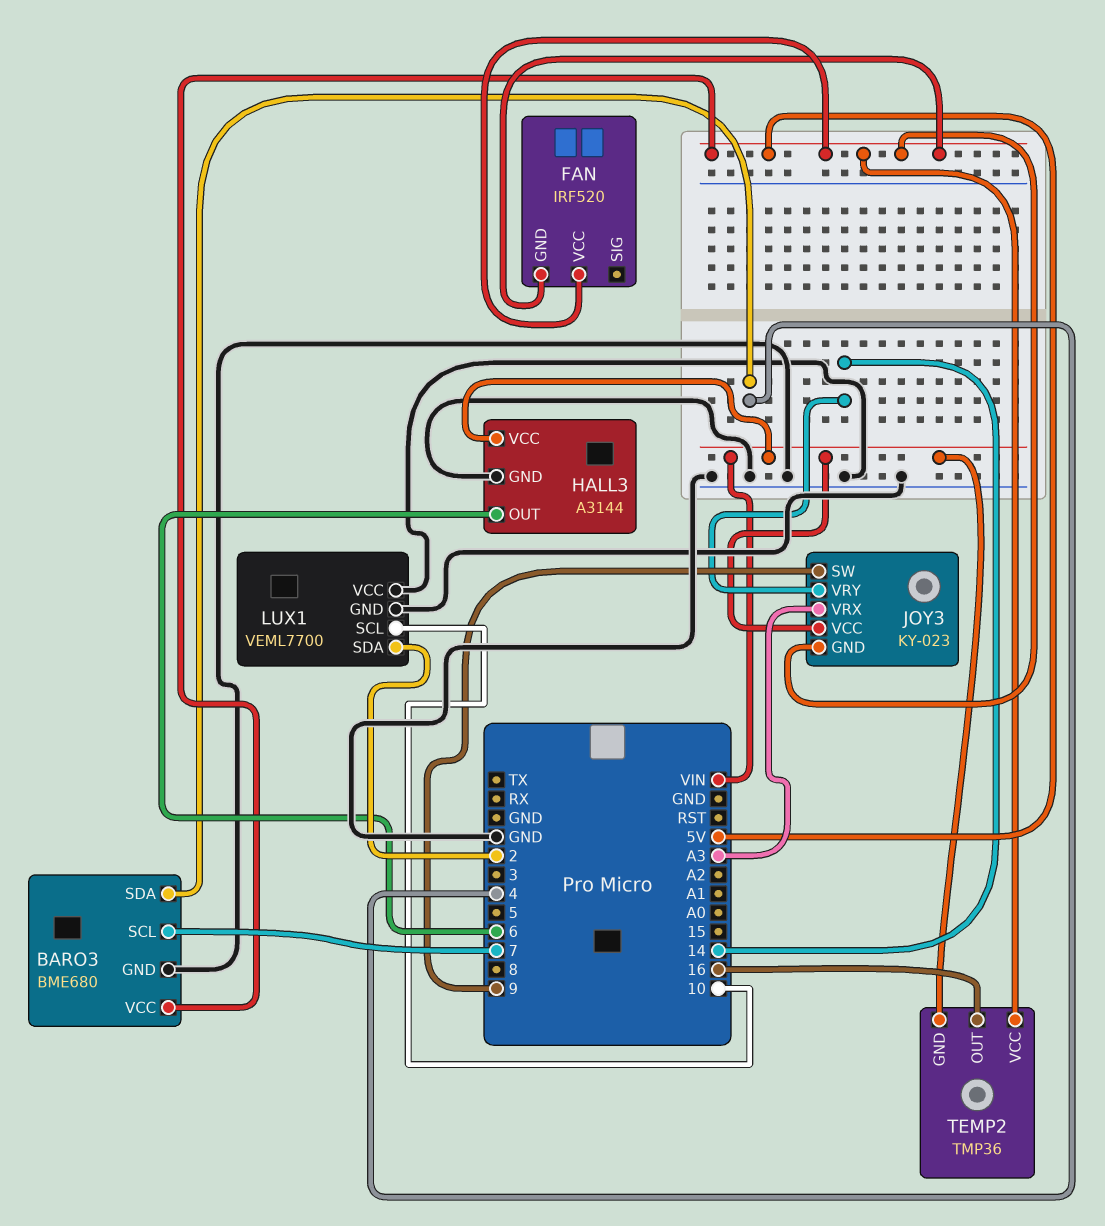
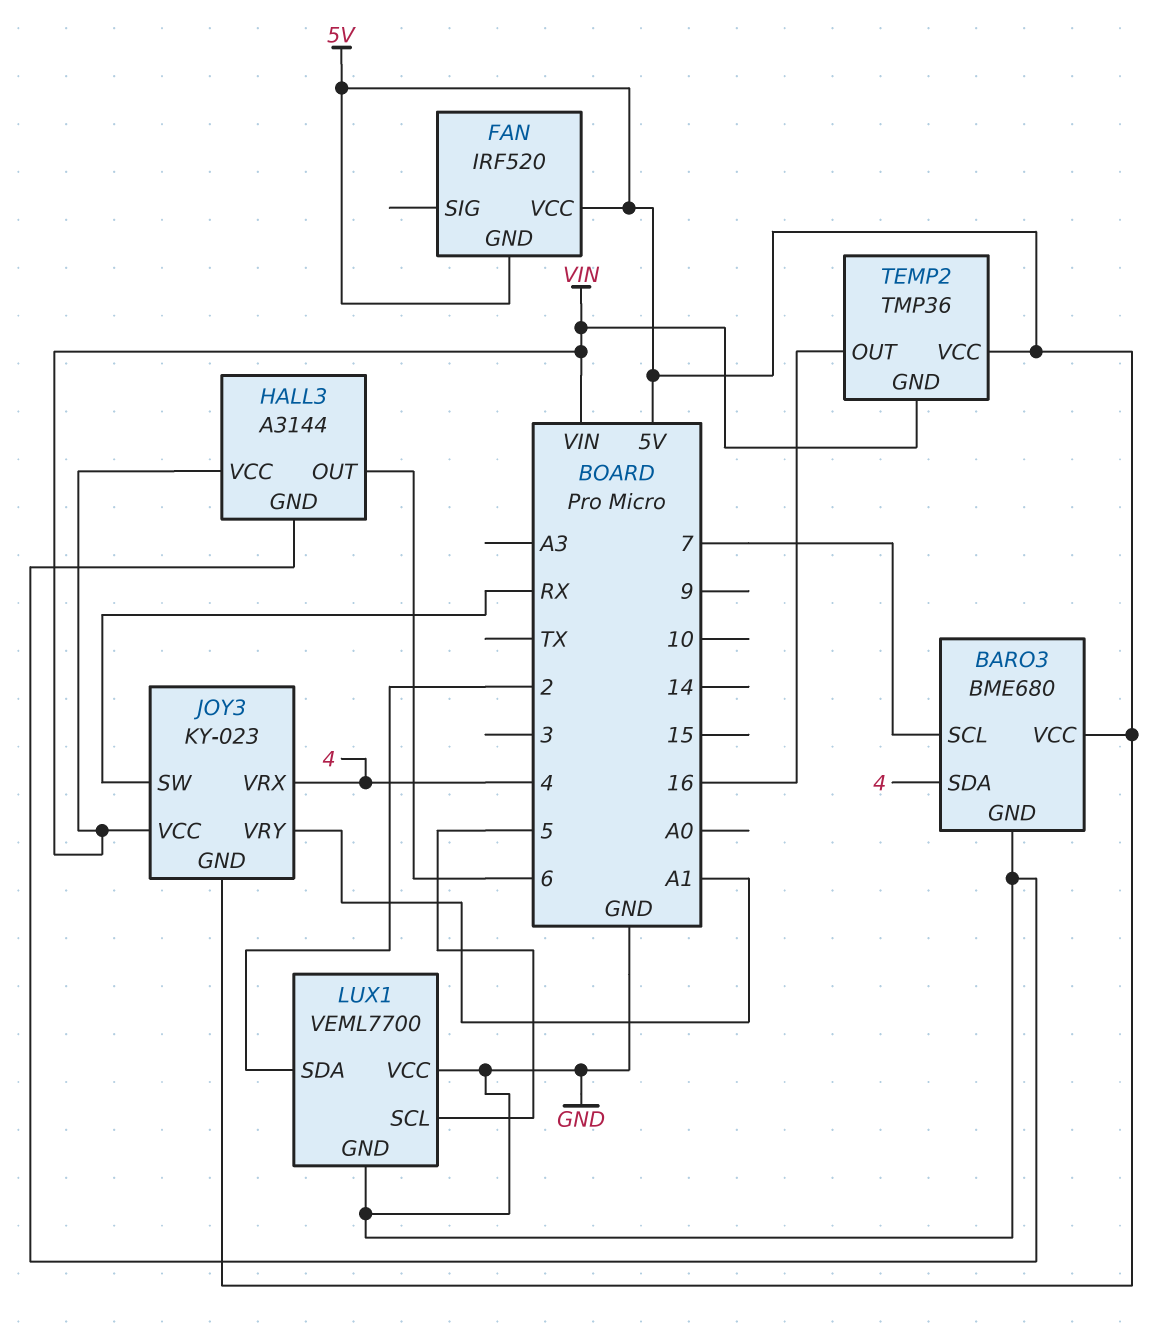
JOY3 pin SW: 9 -> RX
JOY3 pin VRX: A3 -> 4
JOY3 pin VRY: 14 -> A1
LUX1 pin SCL: 10 -> 5

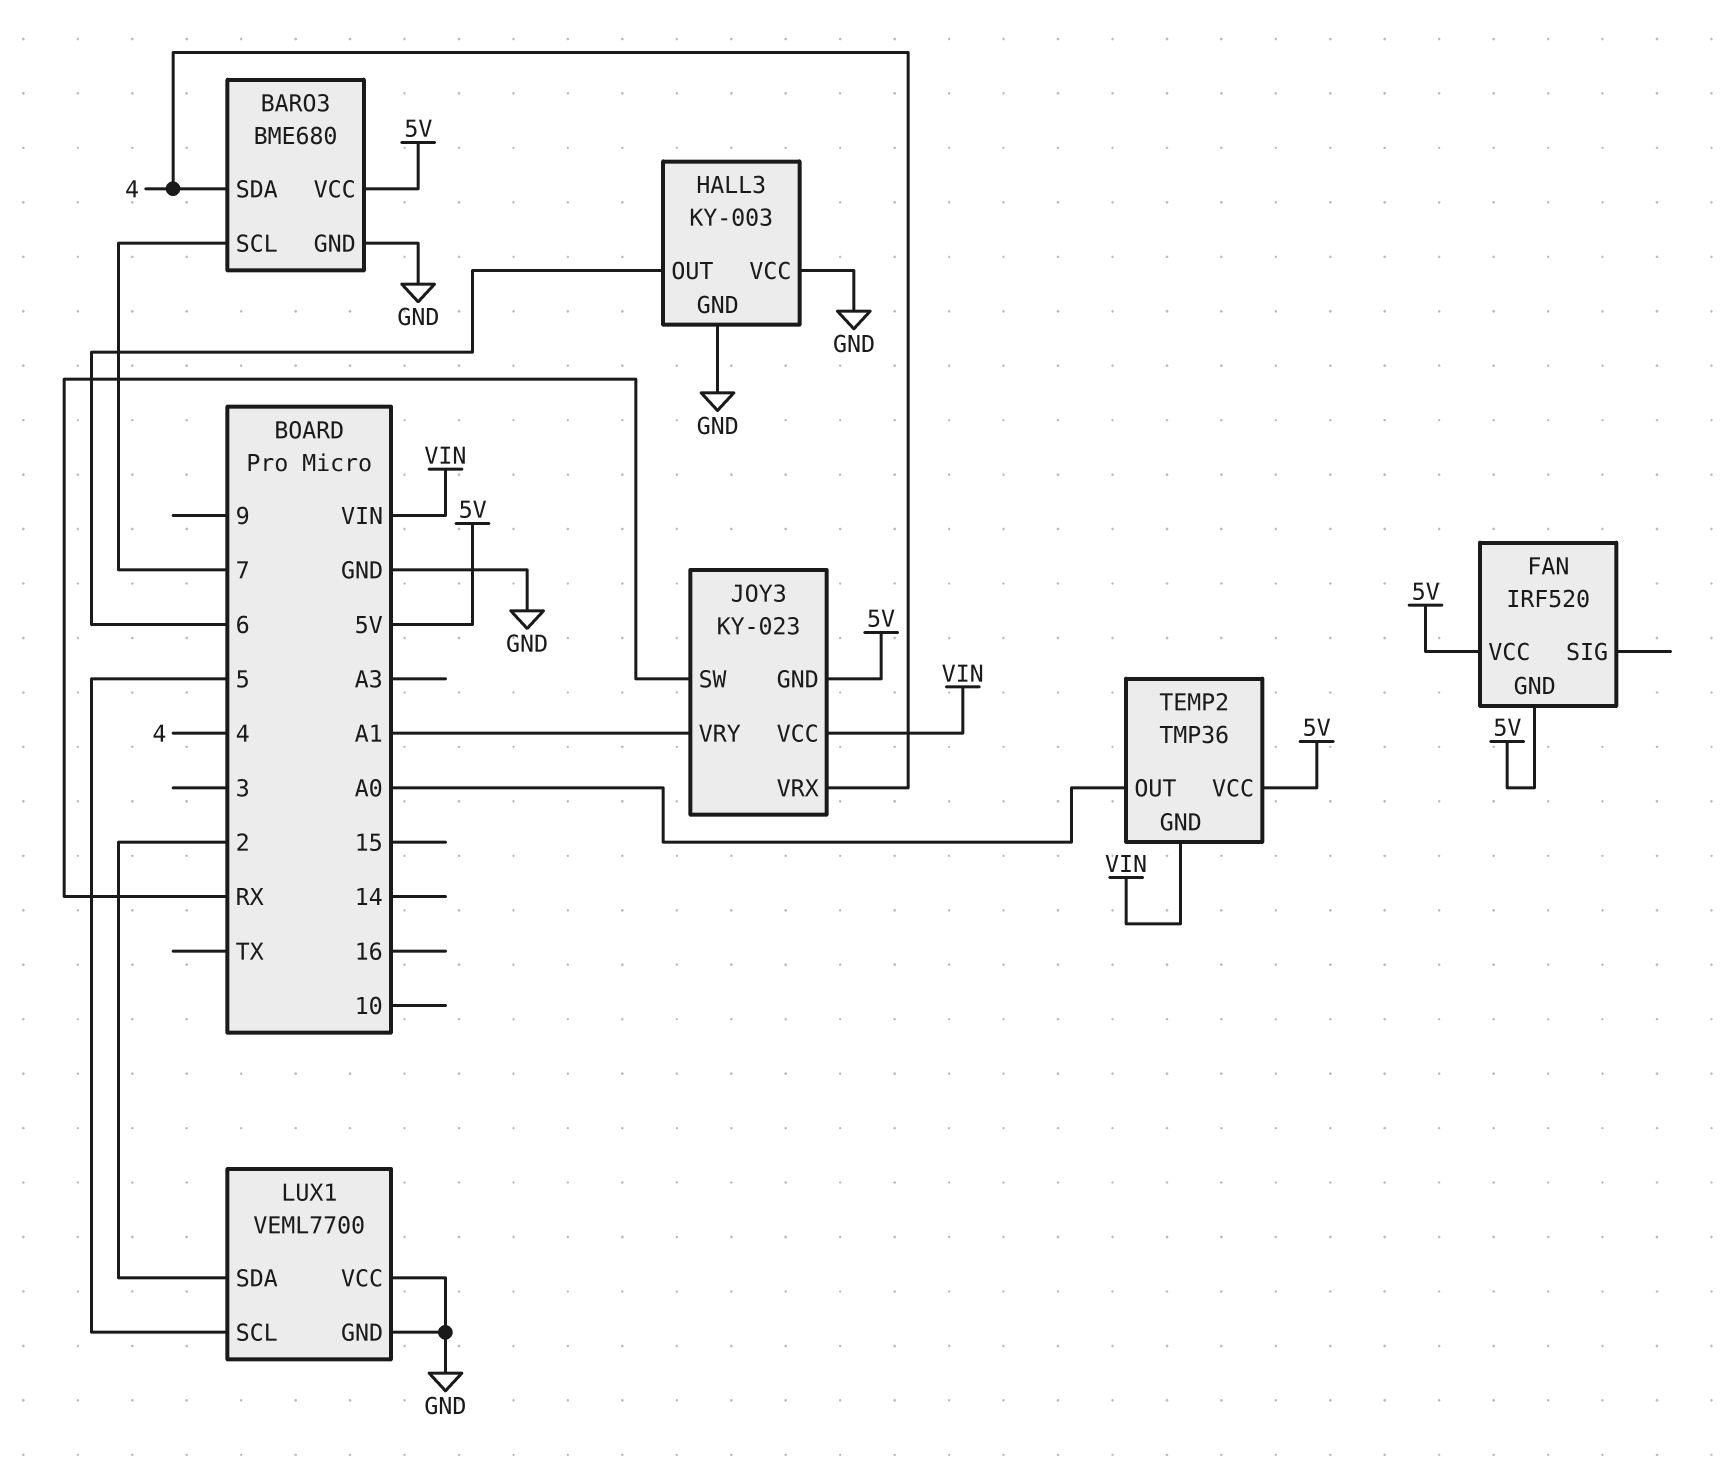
HALL3: A3144 -> KY-003
HALL3 pin VCC: VIN -> GND
TEMP2 pin OUT: 16 -> A0

